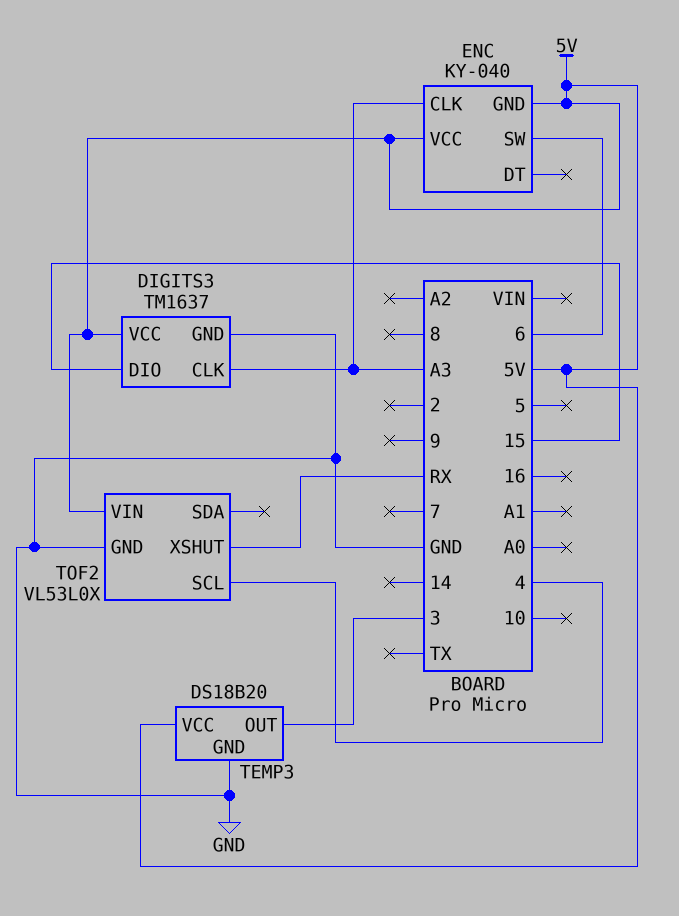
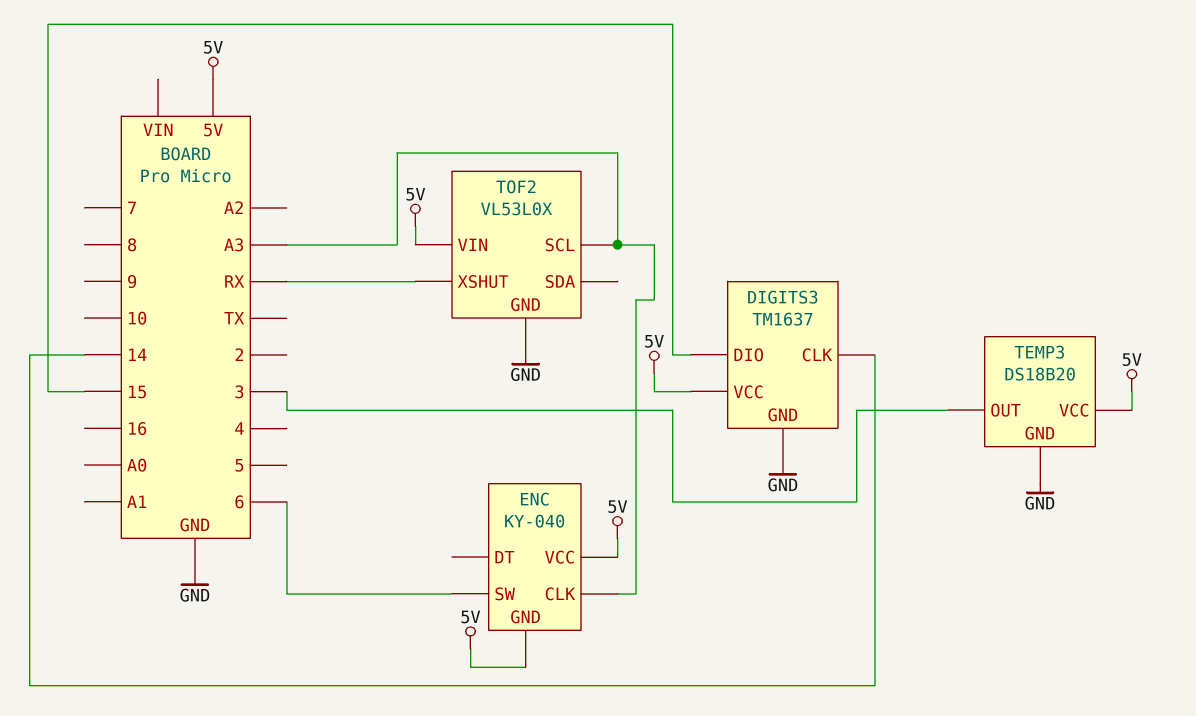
DIGITS3 pin CLK: A3 -> 14
TOF2 pin SCL: 4 -> A3

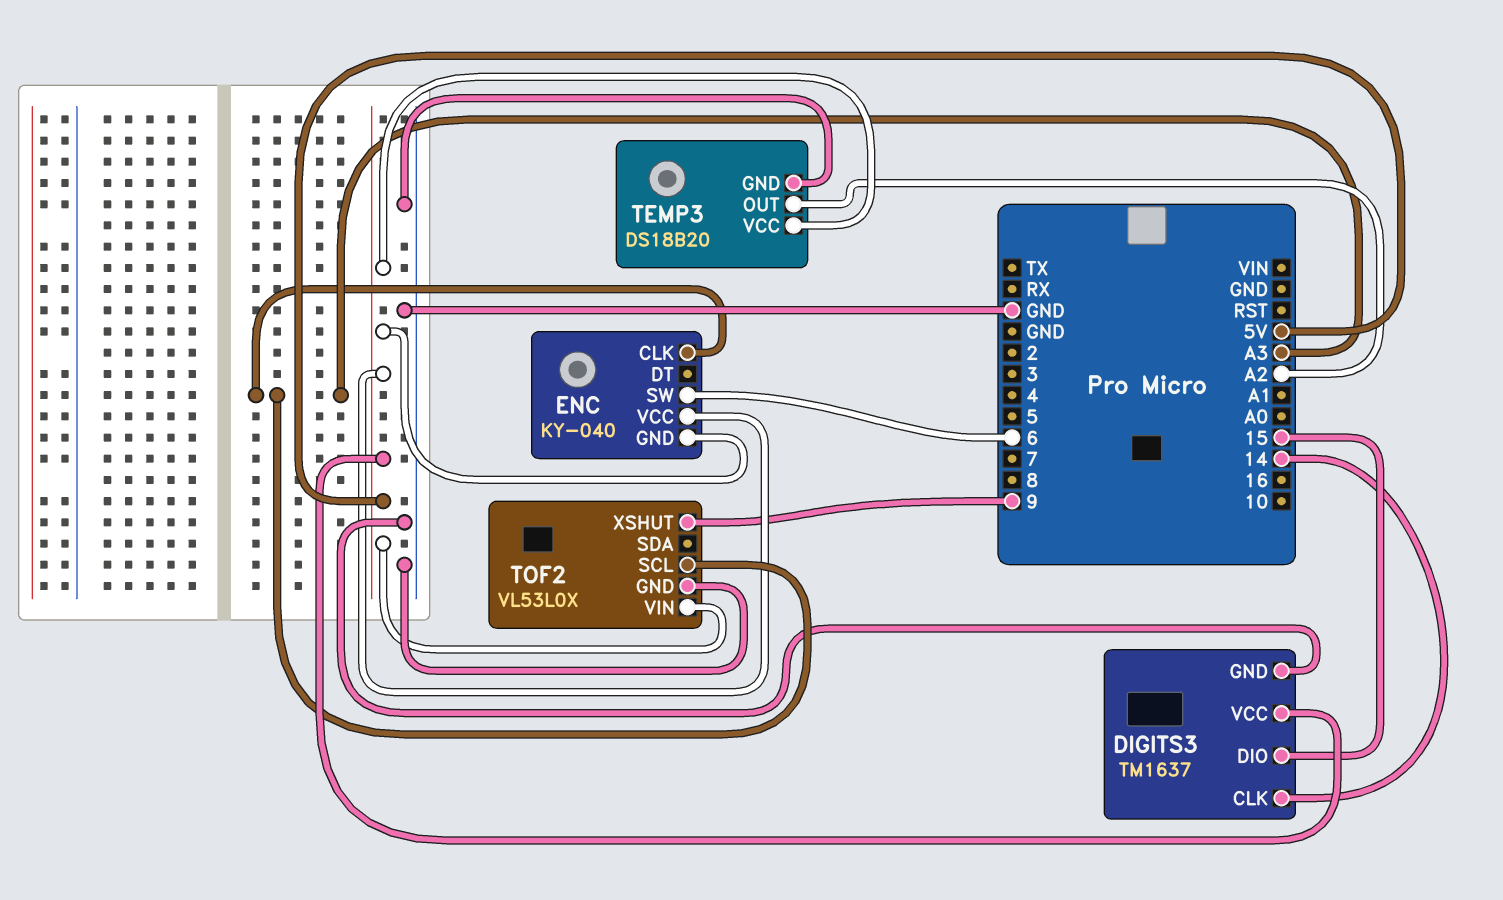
TEMP3 pin OUT: 3 -> A2
TOF2 pin XSHUT: RX -> 9

